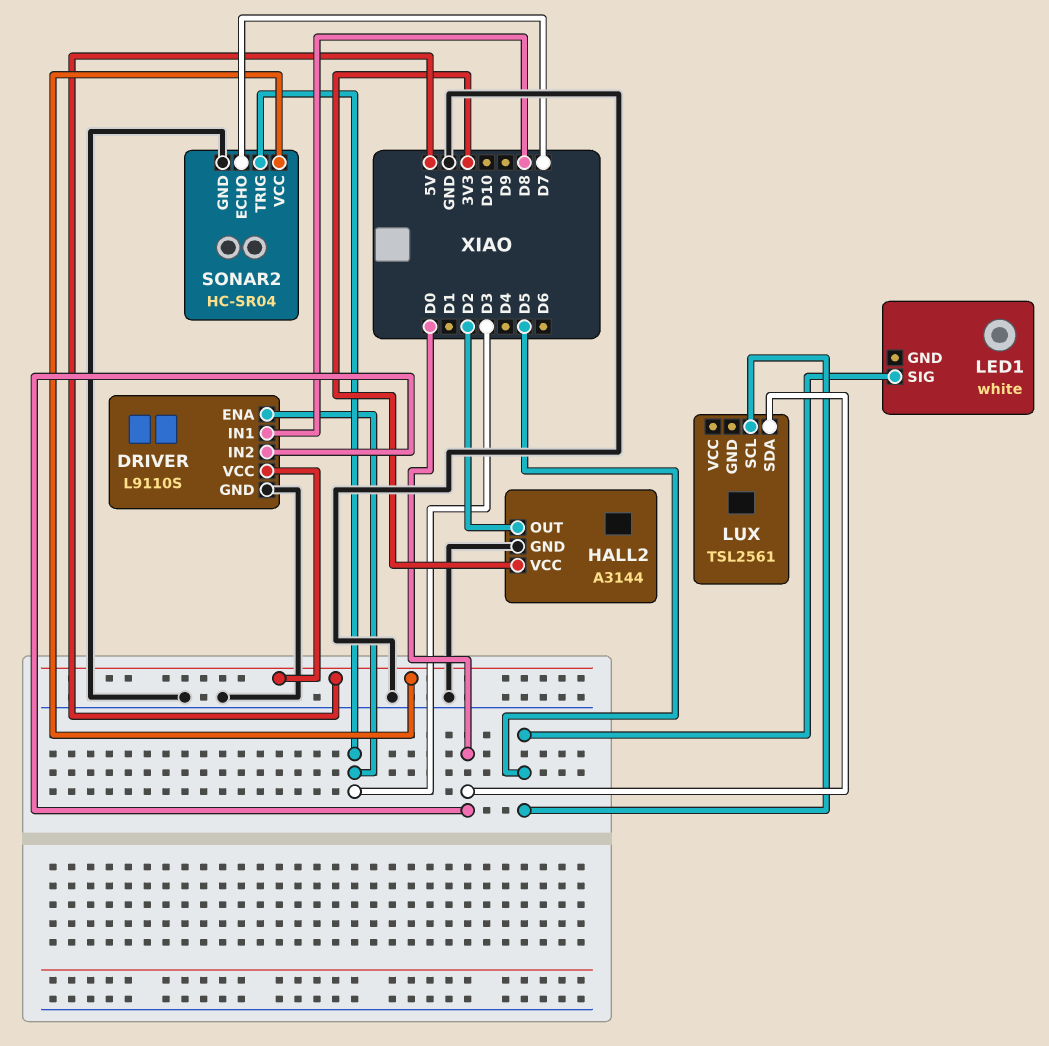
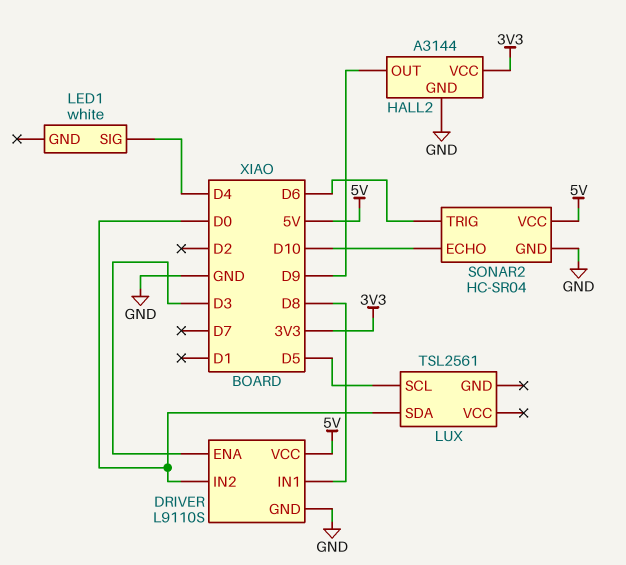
HALL2 pin OUT: D2 -> D9
LED1 pin SIG: D5 -> D4
SONAR2 pin ECHO: D7 -> D10
SONAR2 pin TRIG: D3 -> D6

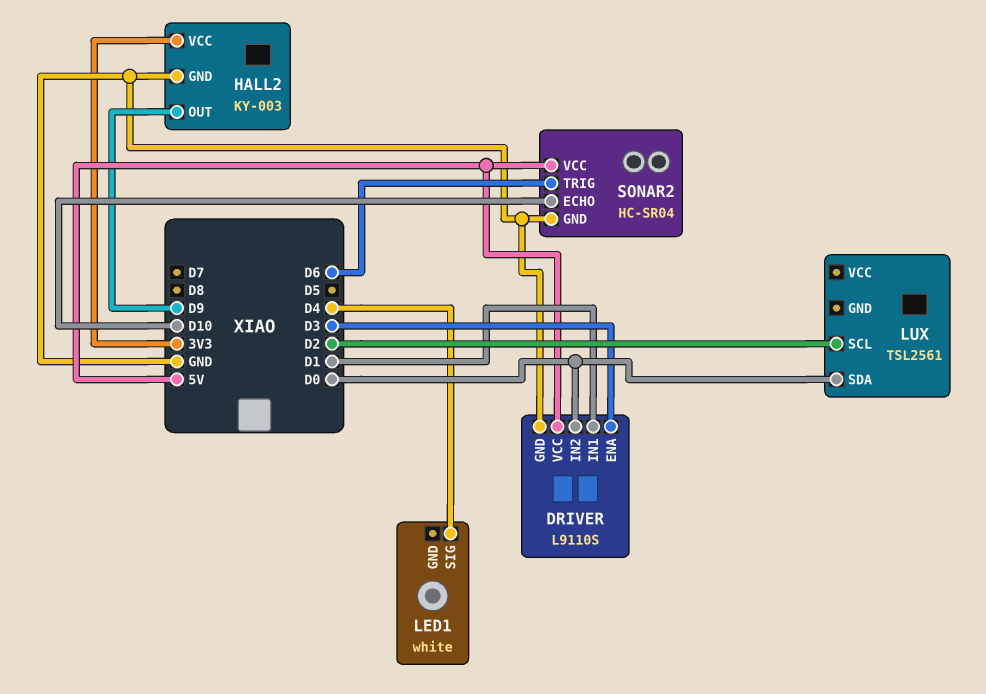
DRIVER pin IN1: D8 -> D1
HALL2: A3144 -> KY-003
LUX pin SCL: D5 -> D2

